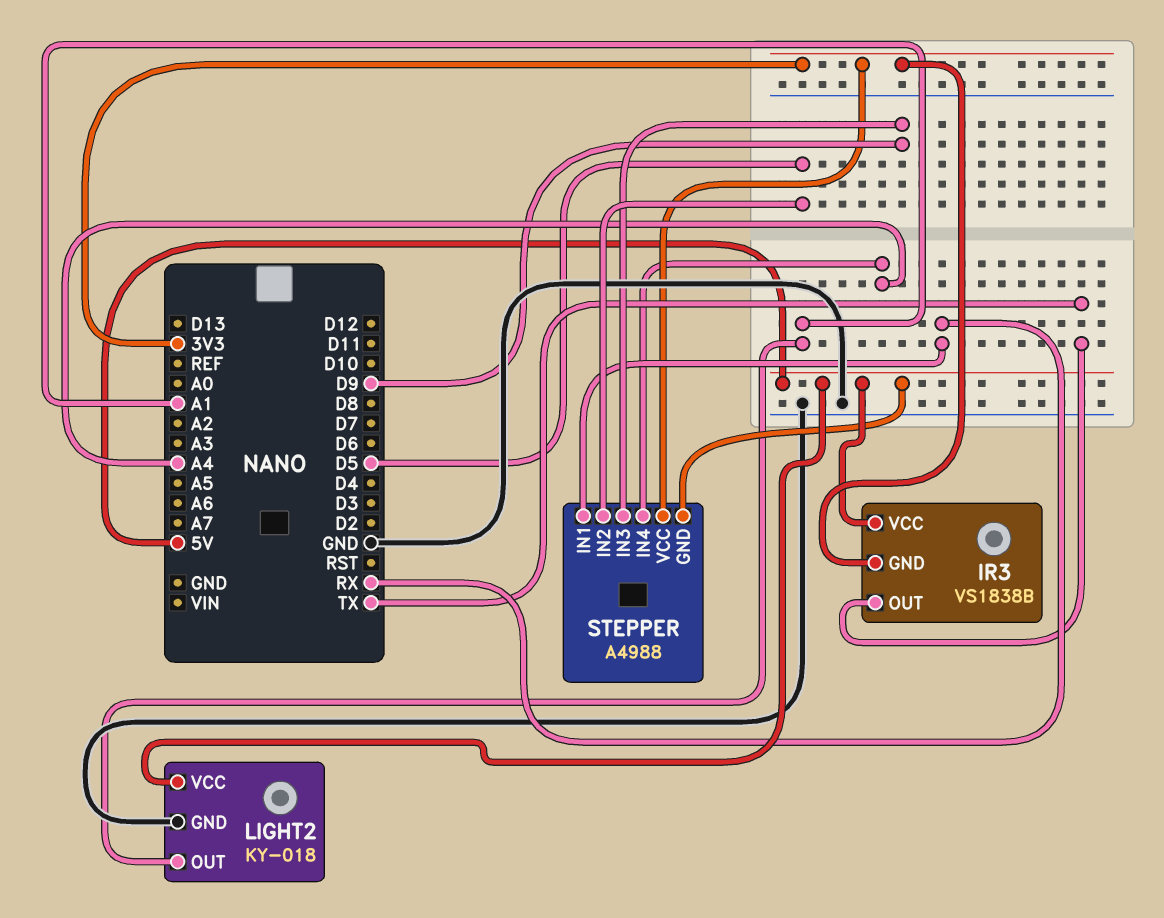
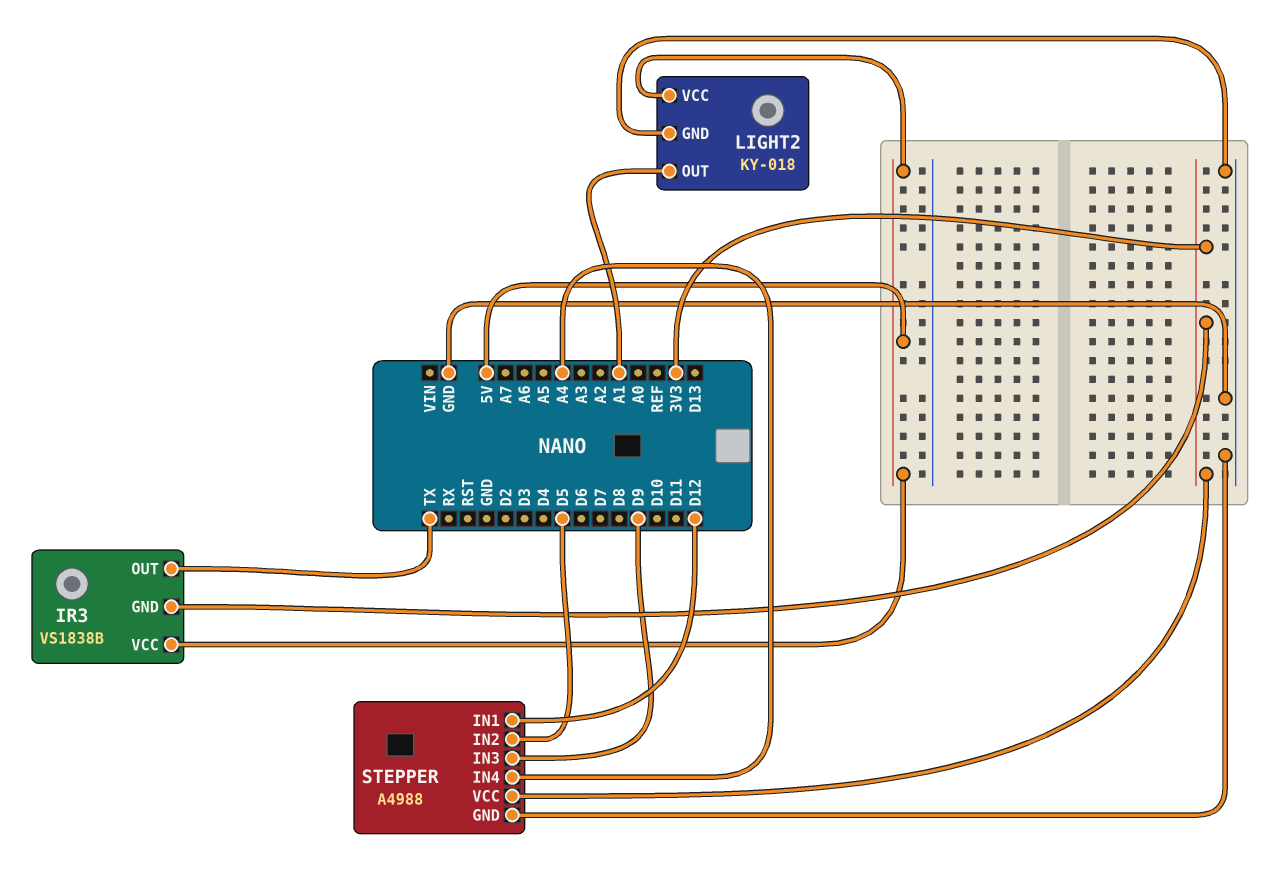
STEPPER pin GND: 5V -> GND
STEPPER pin IN1: RX -> D12

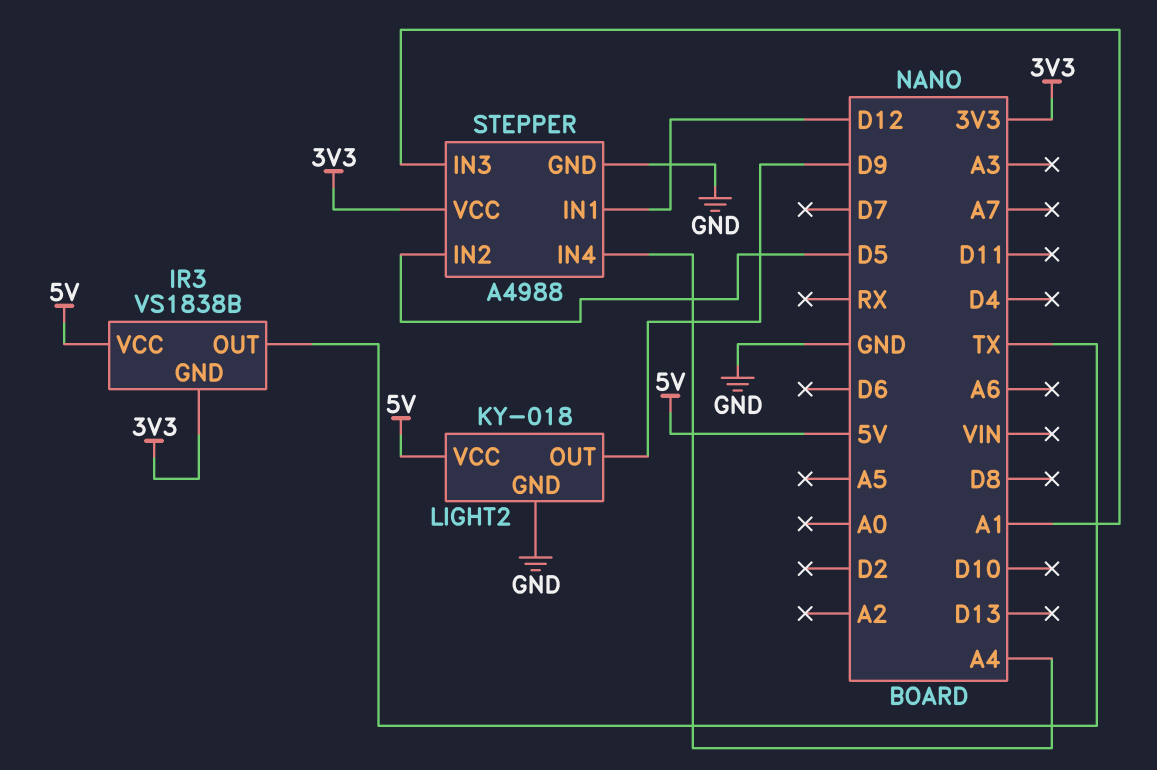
LIGHT2 pin OUT: A1 -> D9
STEPPER pin IN3: D9 -> A1

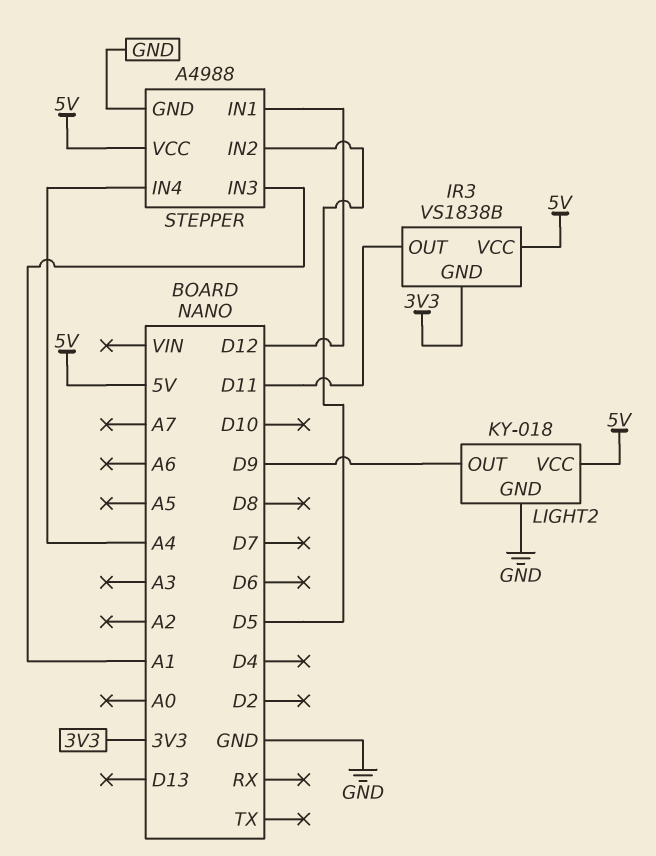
IR3 pin OUT: TX -> D11
STEPPER pin VCC: 3V3 -> 5V

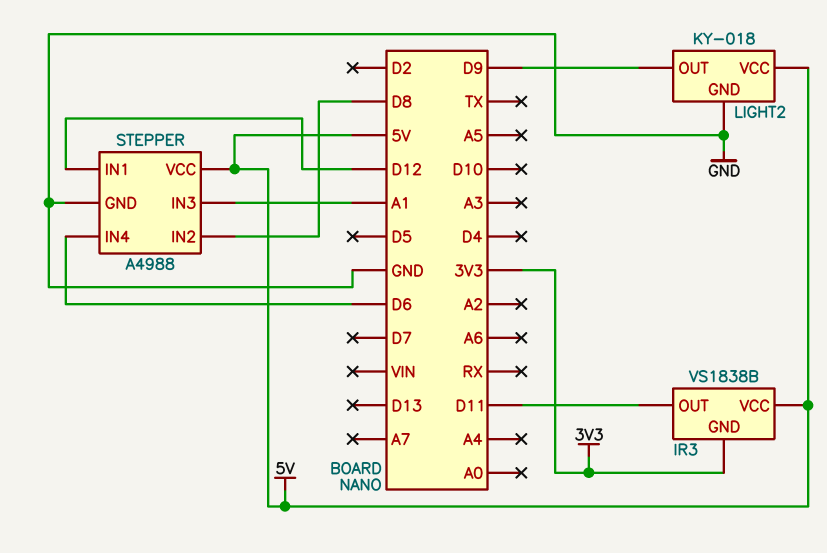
STEPPER pin IN2: D5 -> D8
STEPPER pin IN4: A4 -> D6

